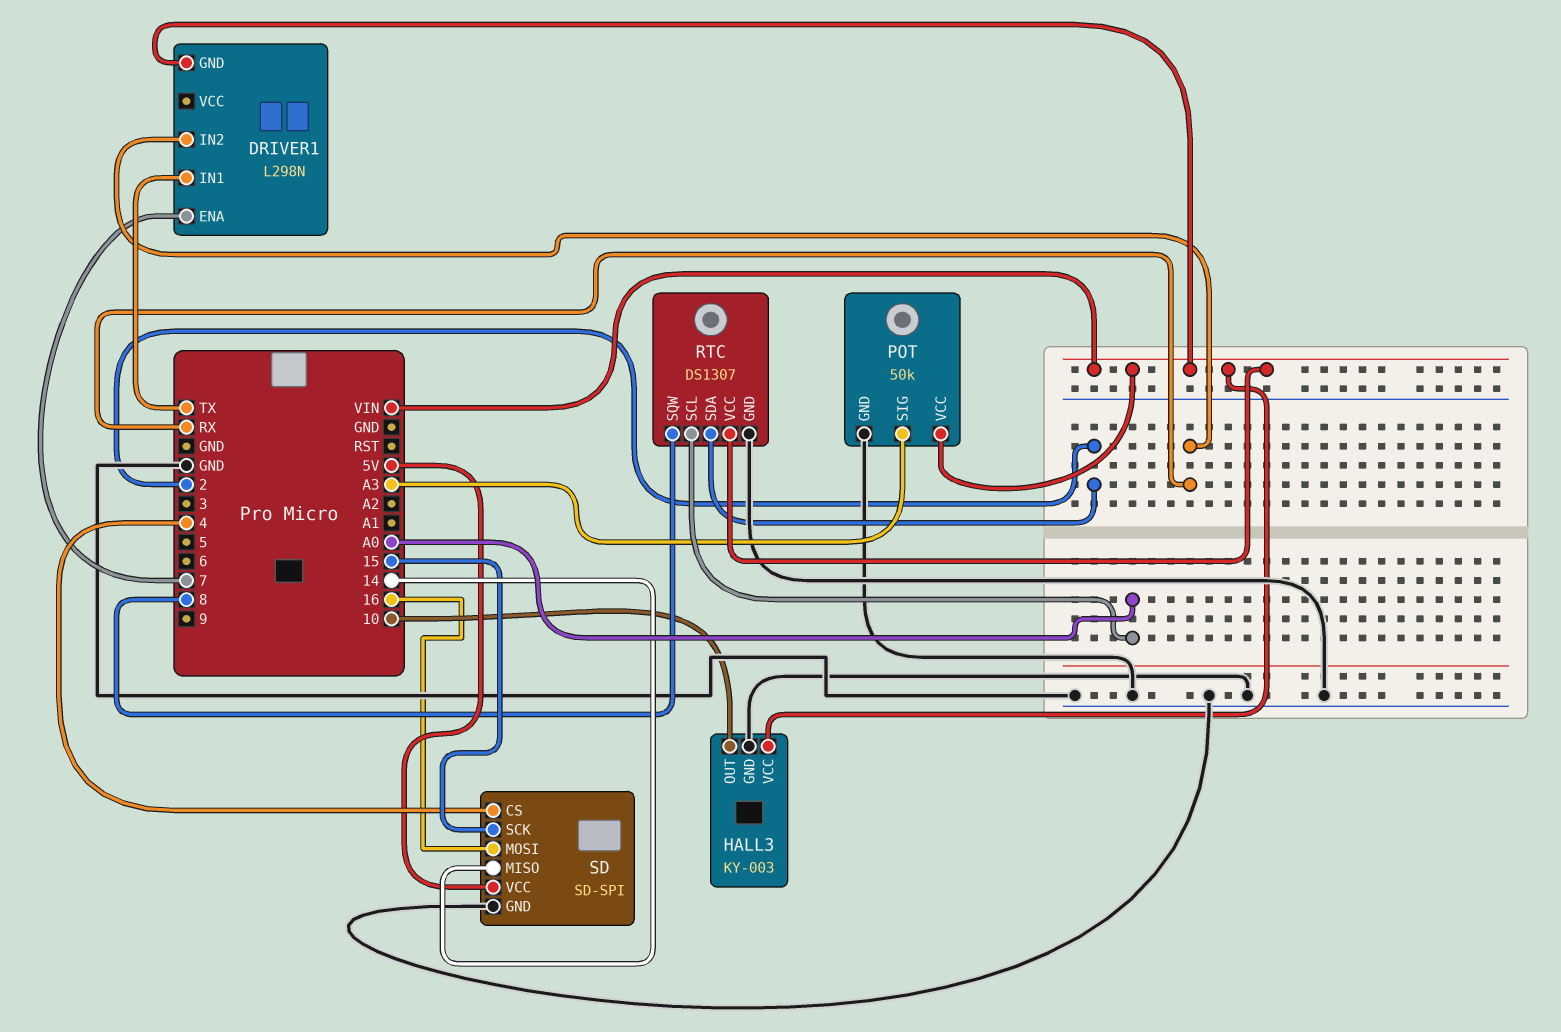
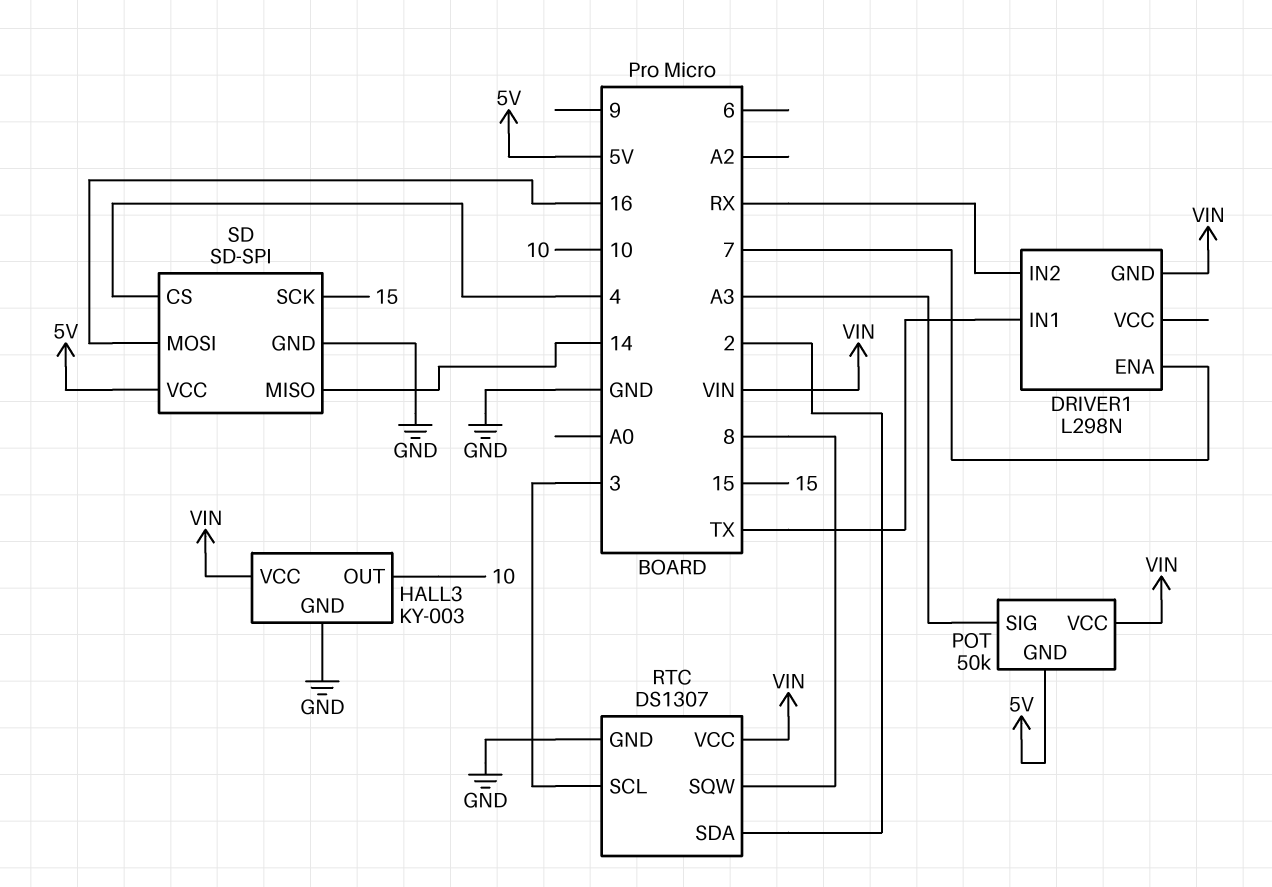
POT pin GND: GND -> 5V
RTC pin SCL: A0 -> 3

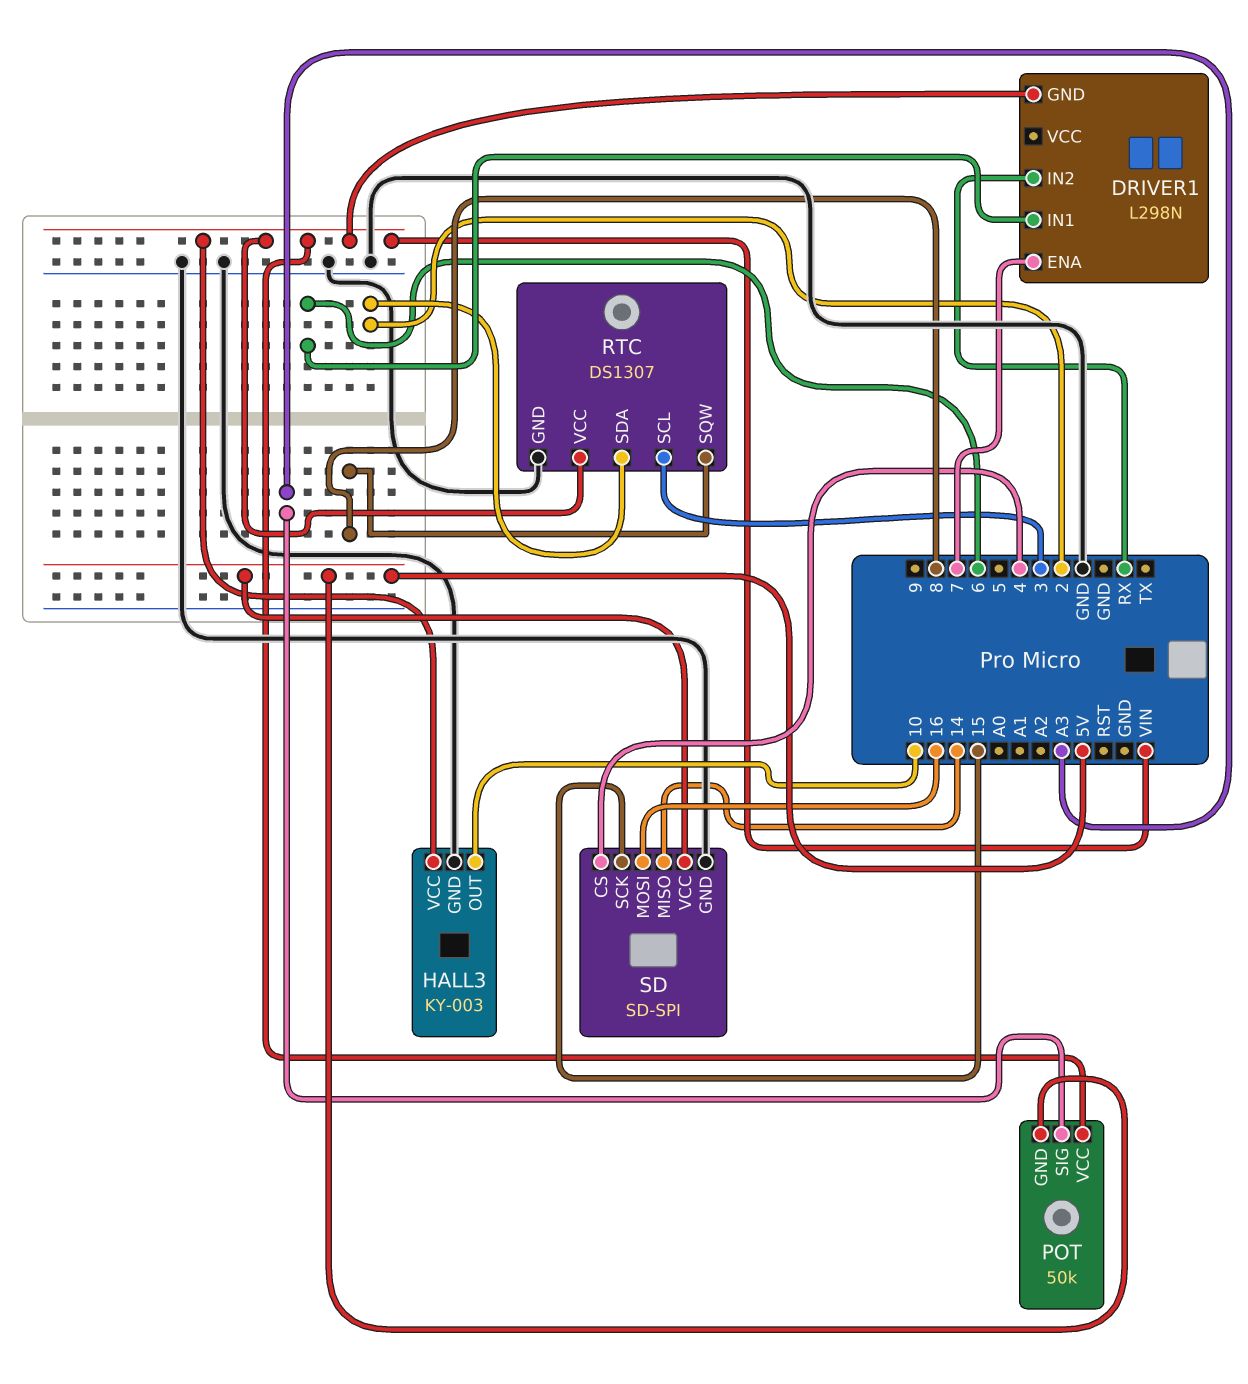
DRIVER1 pin IN1: TX -> 6

